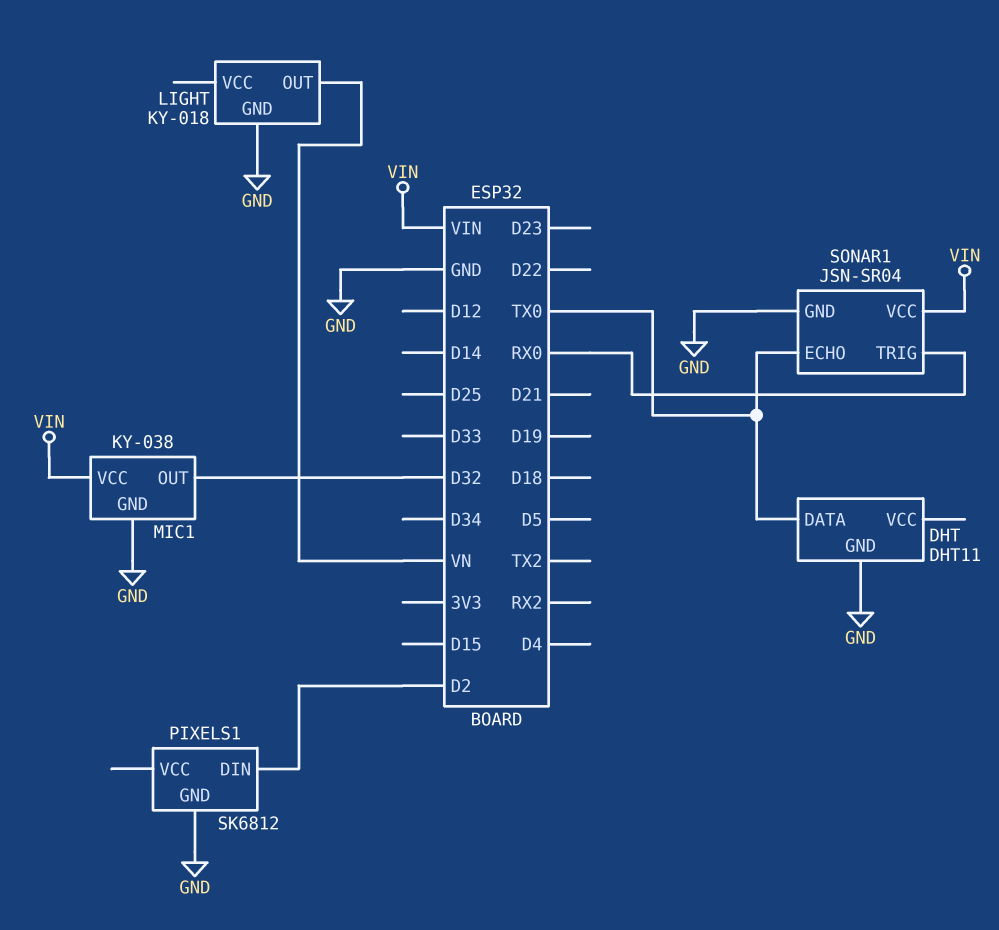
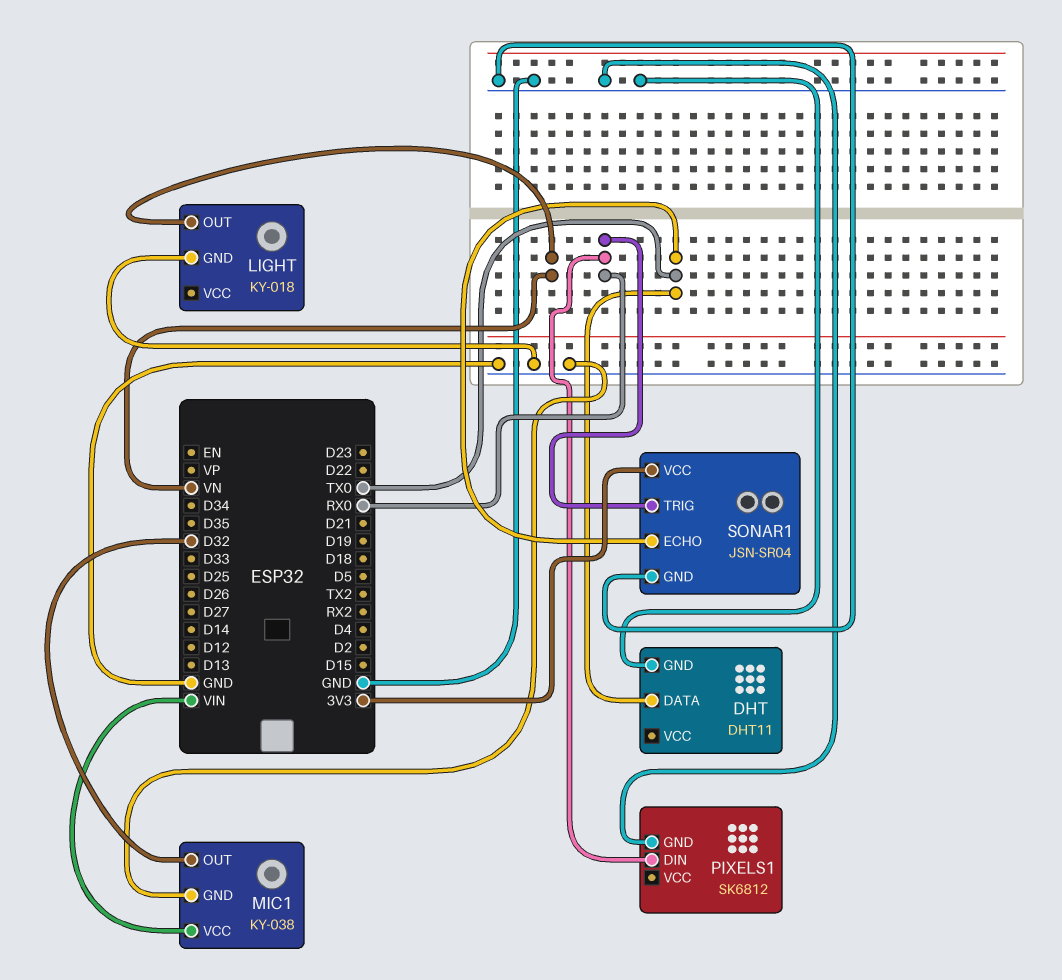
PIXELS1 pin DIN: D2 -> RX0
SONAR1 pin VCC: VIN -> 3V3

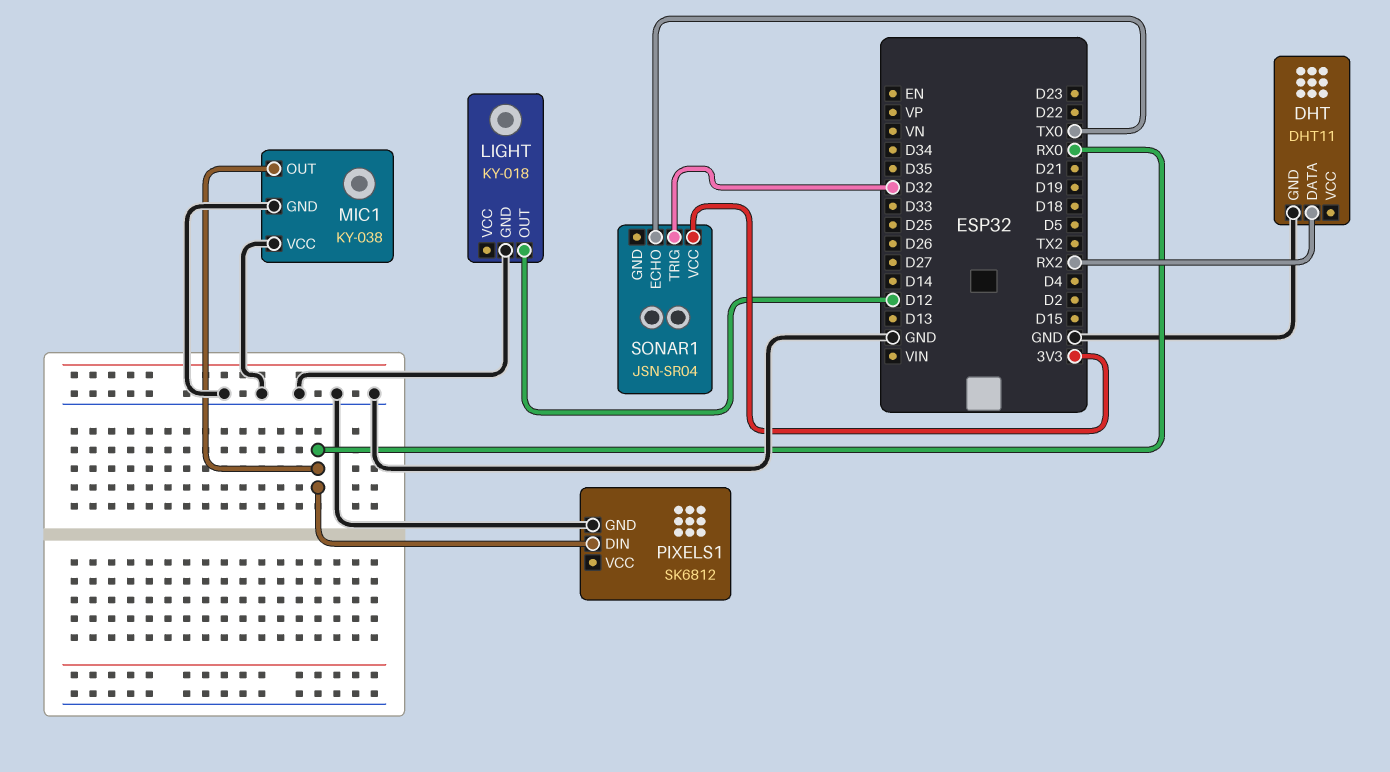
DHT pin DATA: TX0 -> RX2
LIGHT pin OUT: VN -> D12
MIC1 pin OUT: D32 -> RX0
MIC1 pin VCC: VIN -> GND
SONAR1 pin GND: GND -> none
SONAR1 pin TRIG: RX0 -> D32

